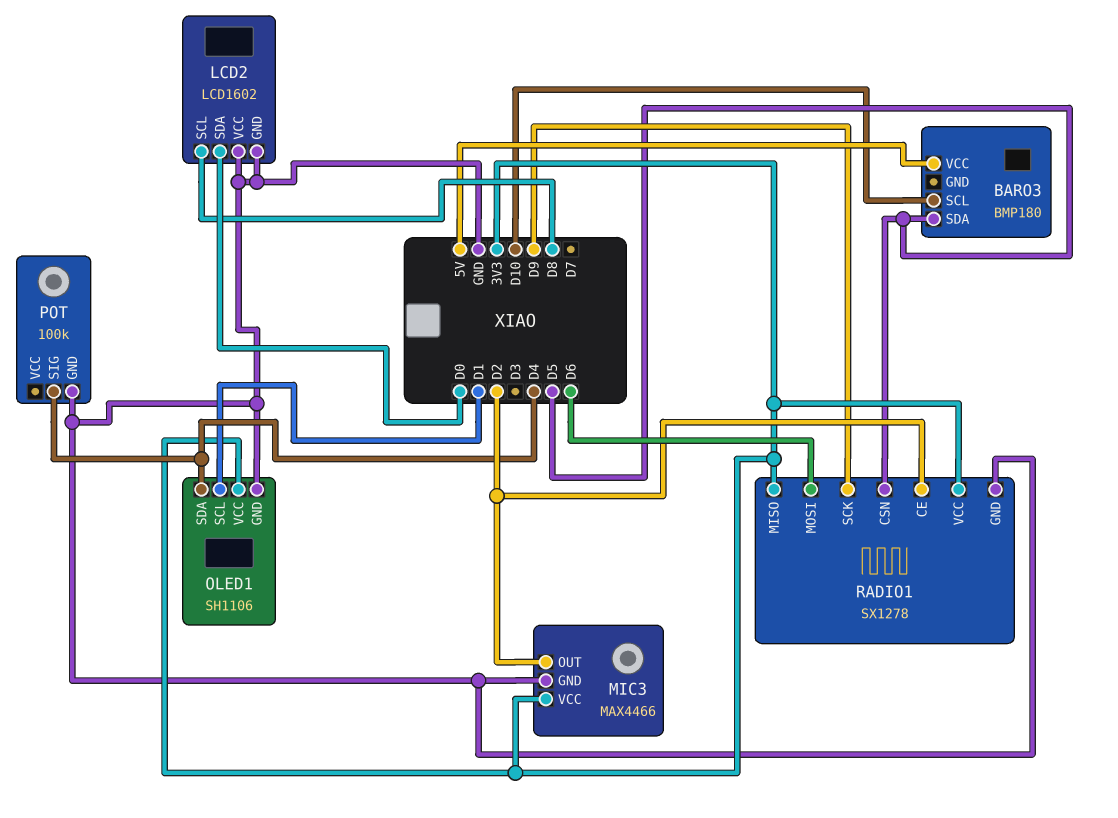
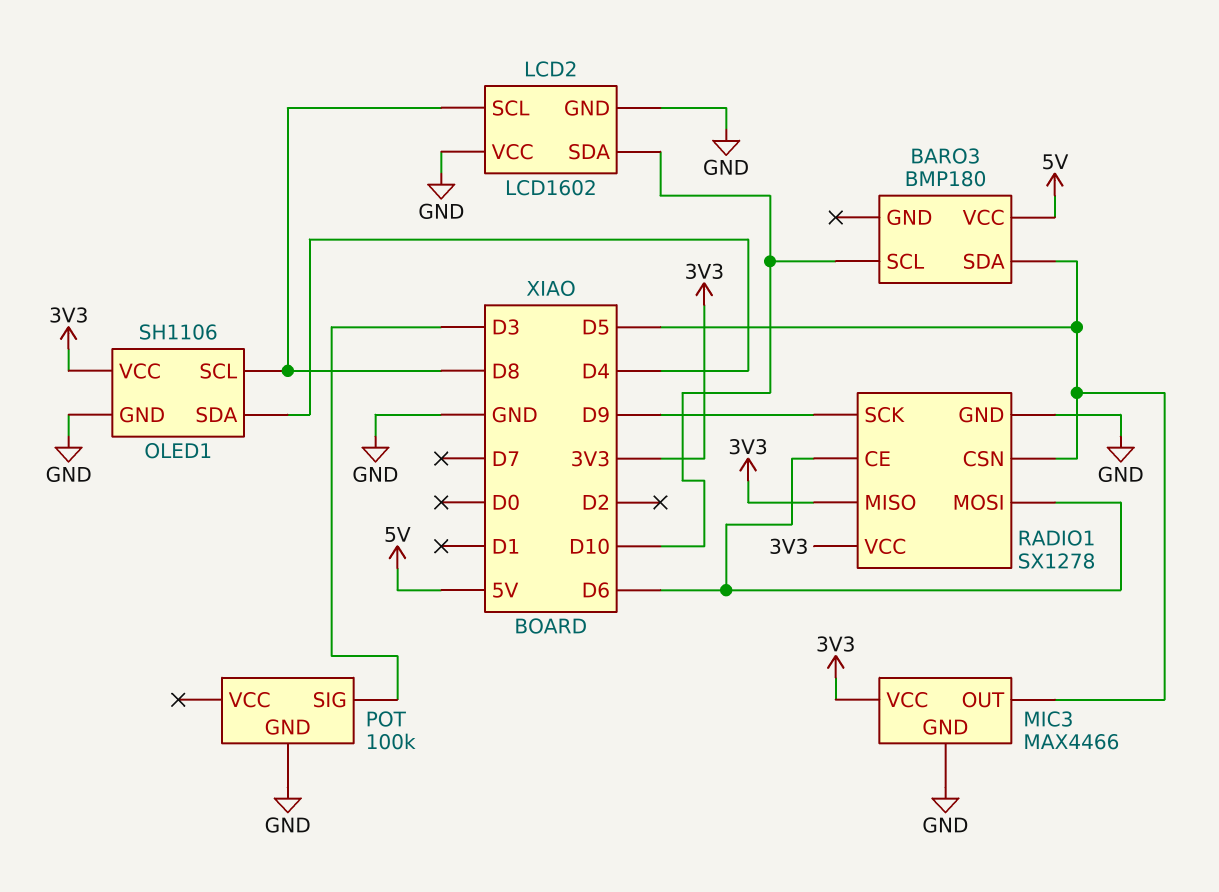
LCD2 pin SDA: D0 -> D10
MIC3 pin OUT: D2 -> D5
OLED1 pin SCL: D1 -> D8
POT pin SIG: D4 -> D3
RADIO1 pin CE: D2 -> D6

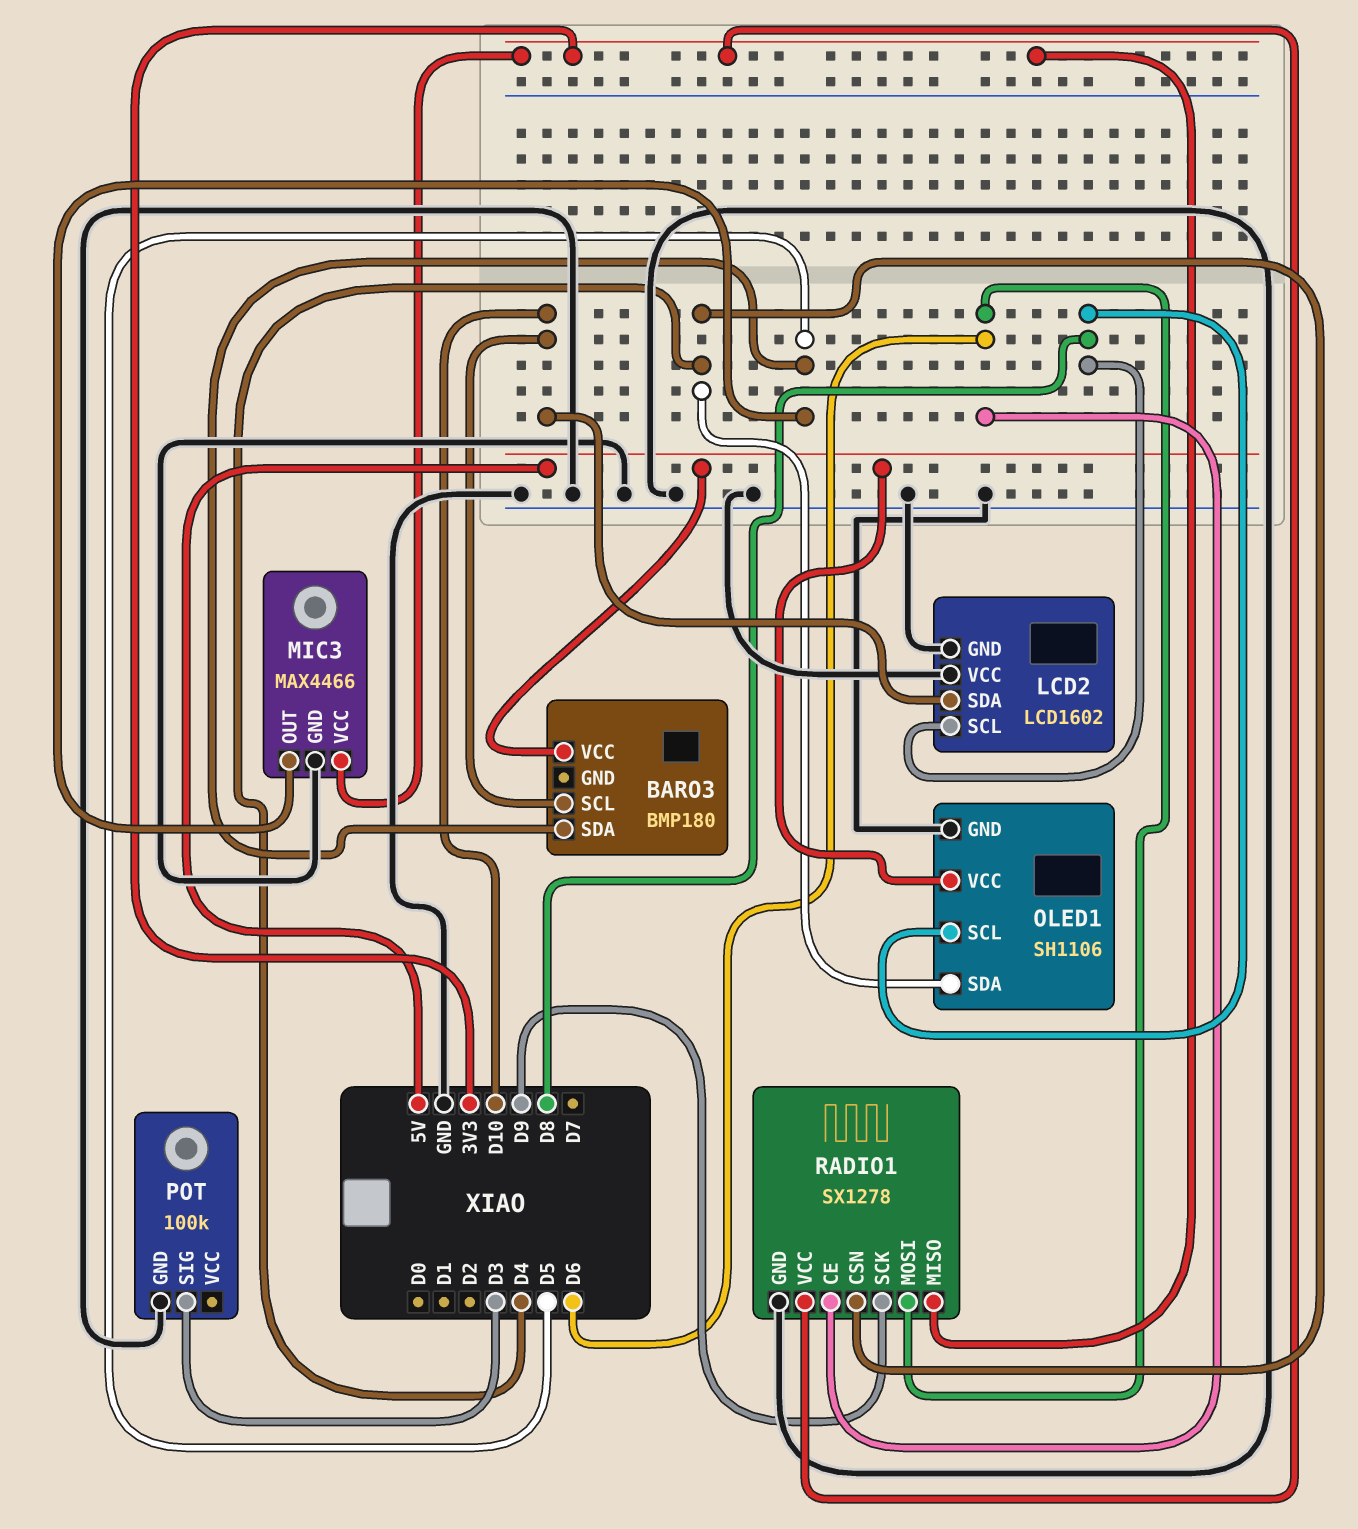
OLED1 pin VCC: 3V3 -> 5V
RADIO1 pin CSN: D5 -> D4

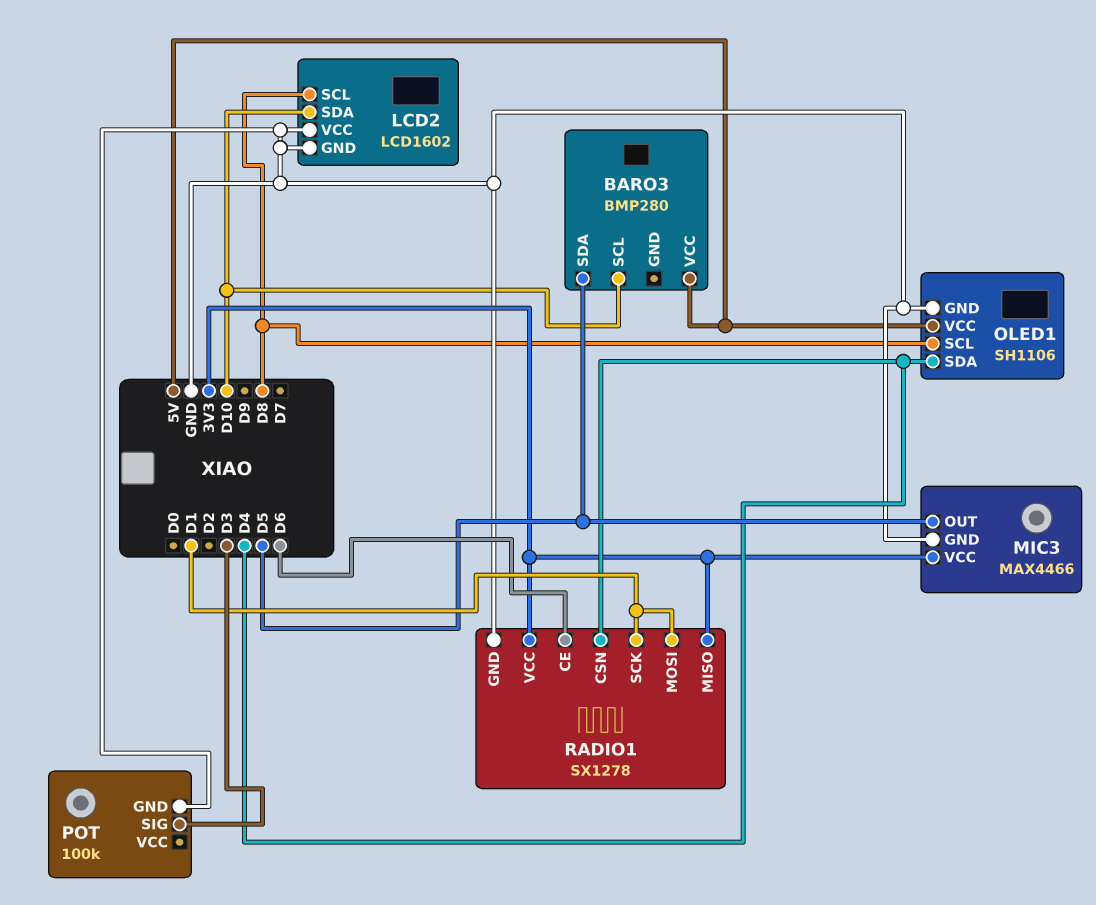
BARO3: BMP180 -> BMP280
RADIO1 pin MOSI: D6 -> D1
RADIO1 pin SCK: D9 -> D1

